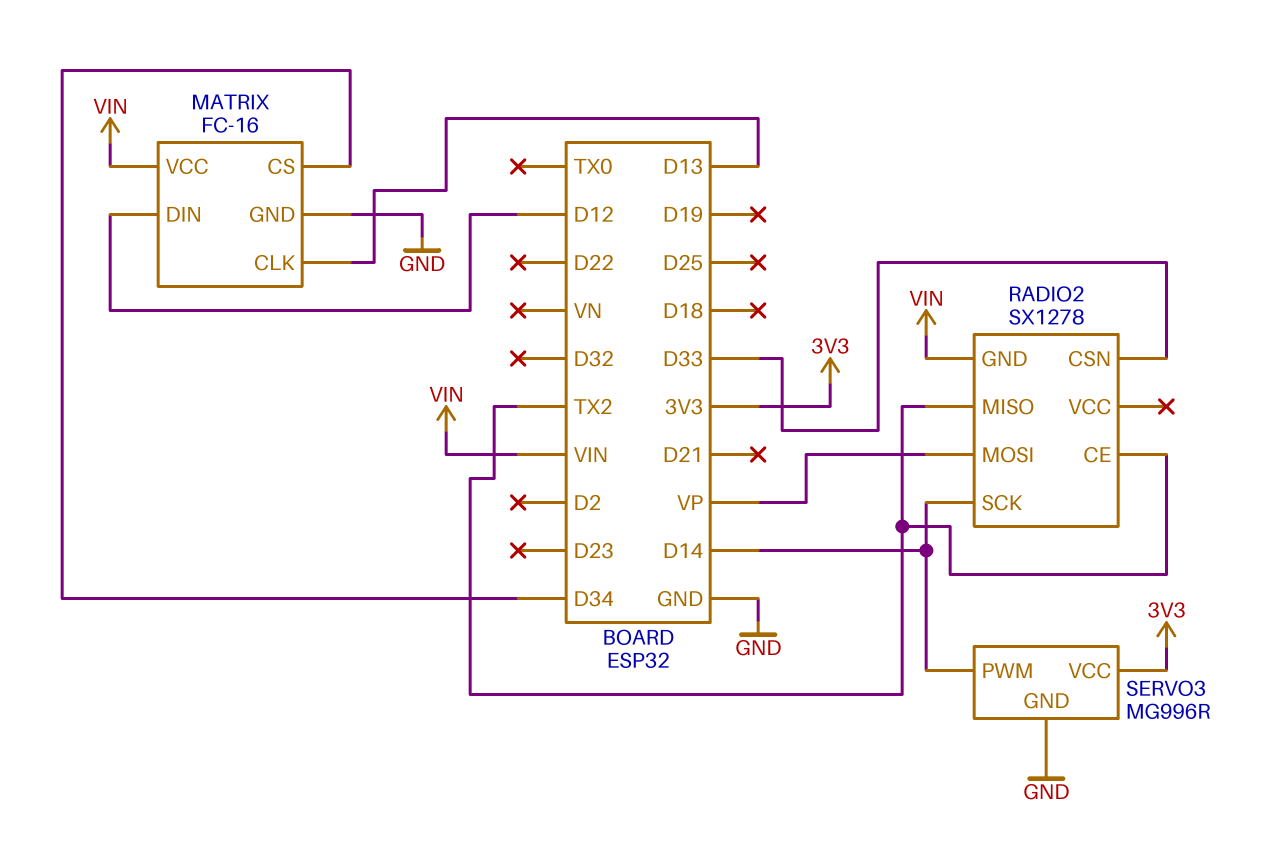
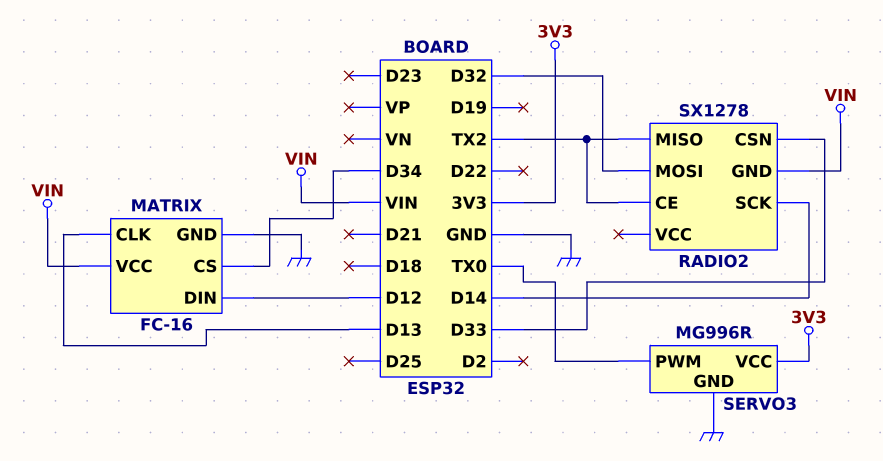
RADIO2 pin MOSI: VP -> D32
SERVO3 pin PWM: D14 -> TX0

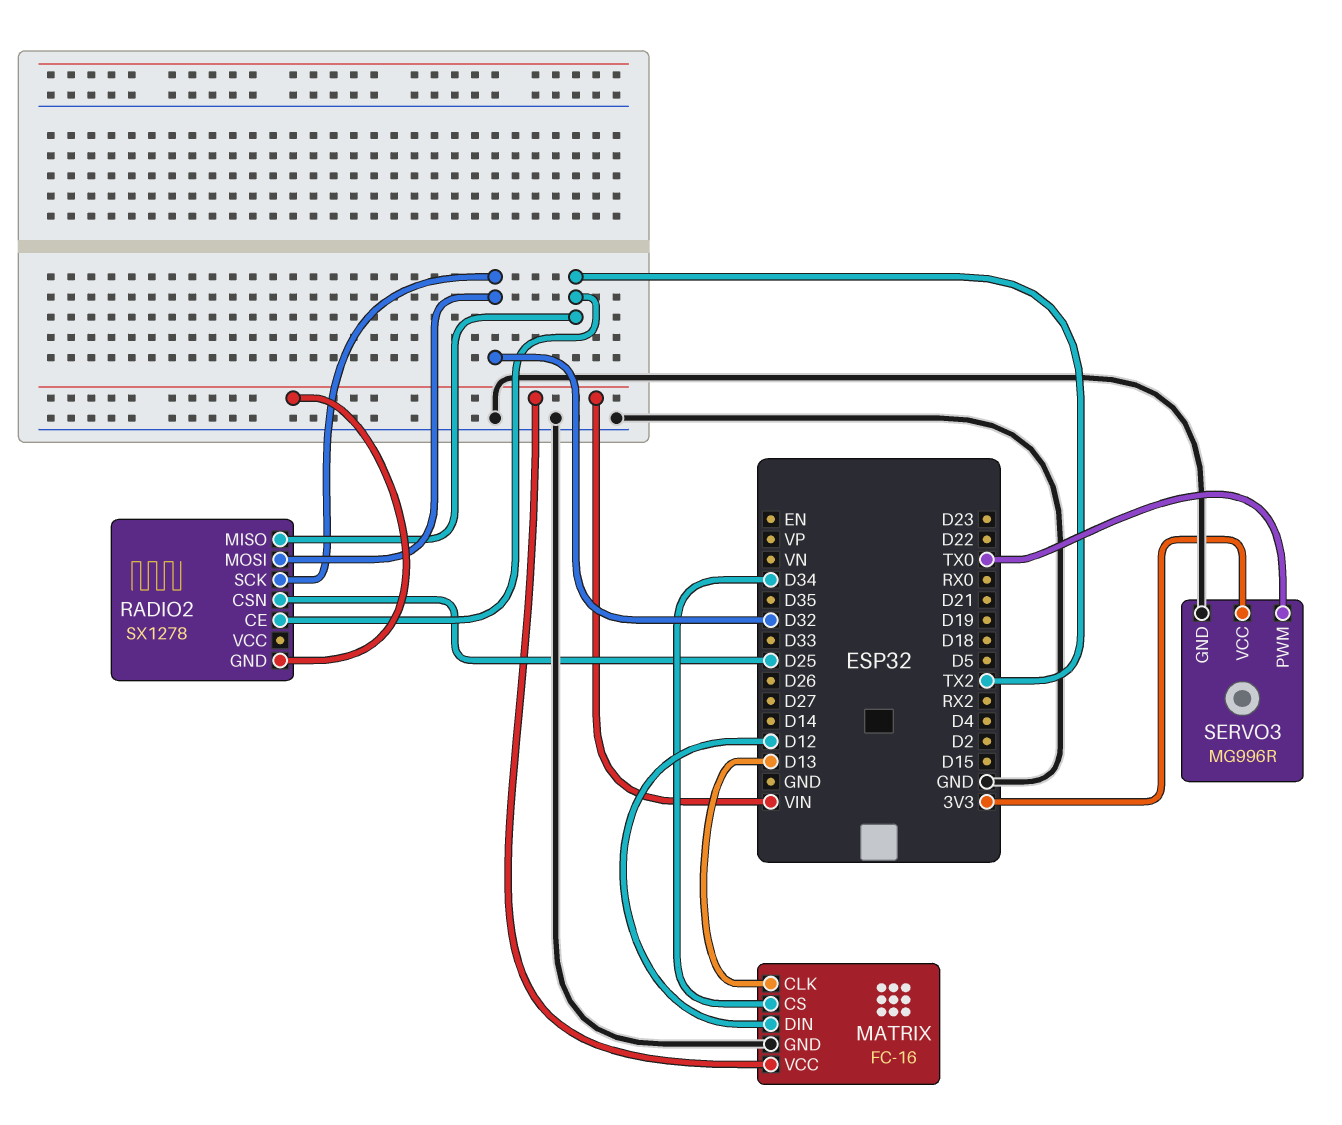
RADIO2 pin CSN: D33 -> D25
RADIO2 pin SCK: D14 -> D32

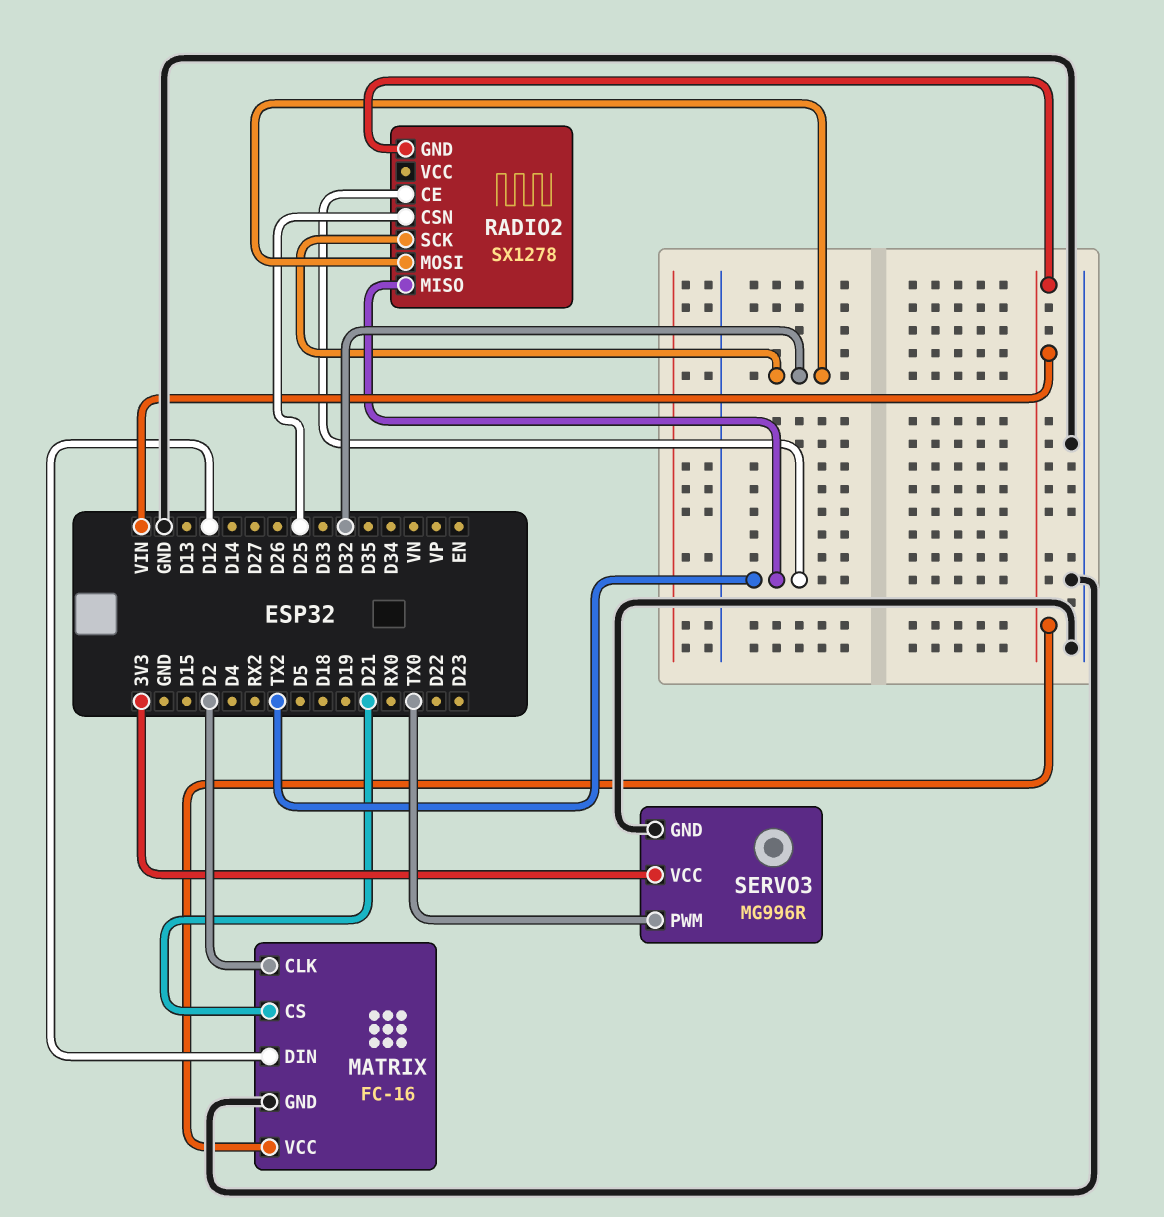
MATRIX pin CLK: D13 -> D2
MATRIX pin CS: D34 -> D21

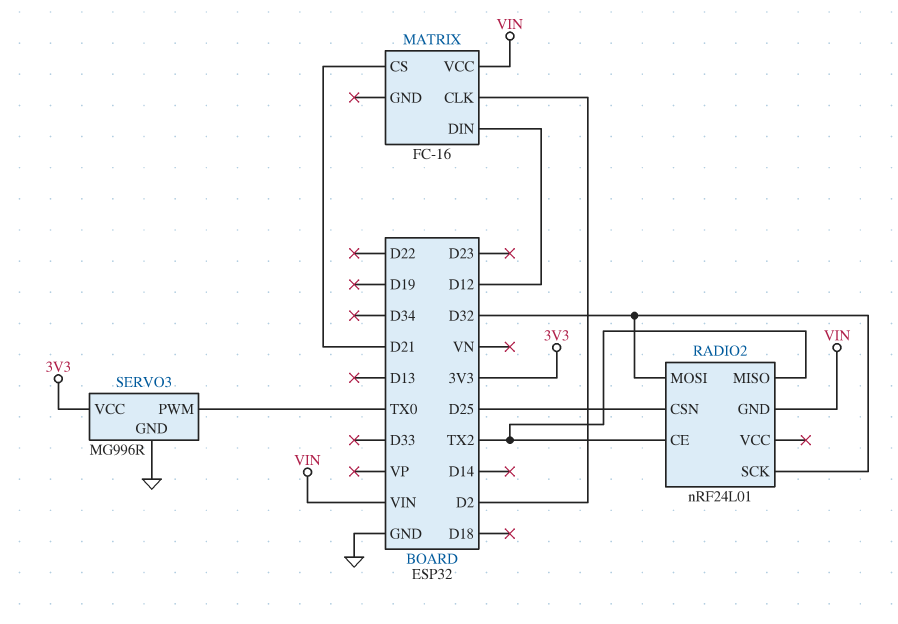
MATRIX pin GND: GND -> none
RADIO2: SX1278 -> nRF24L01

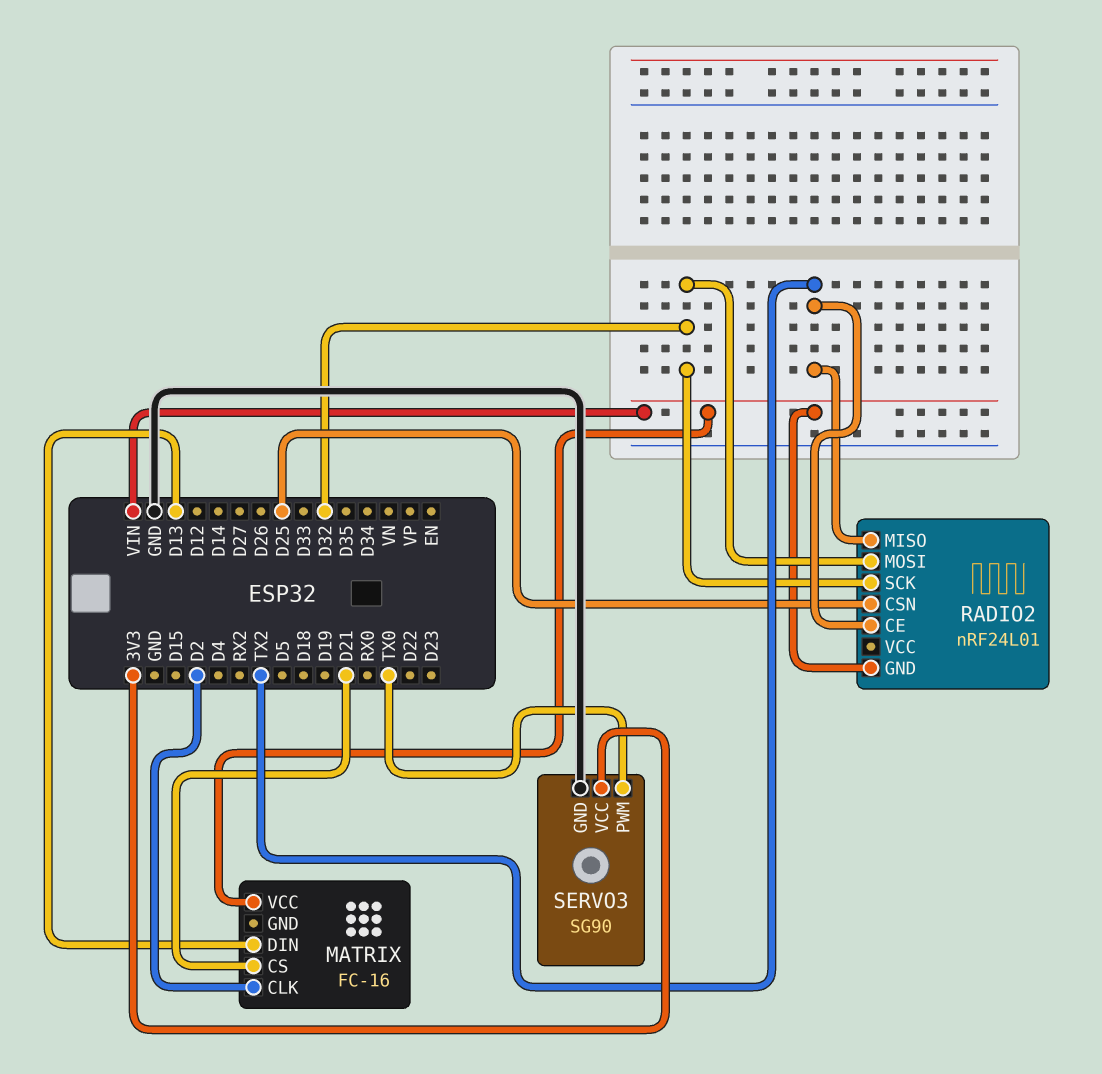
MATRIX pin DIN: D12 -> D13
SERVO3: MG996R -> SG90

